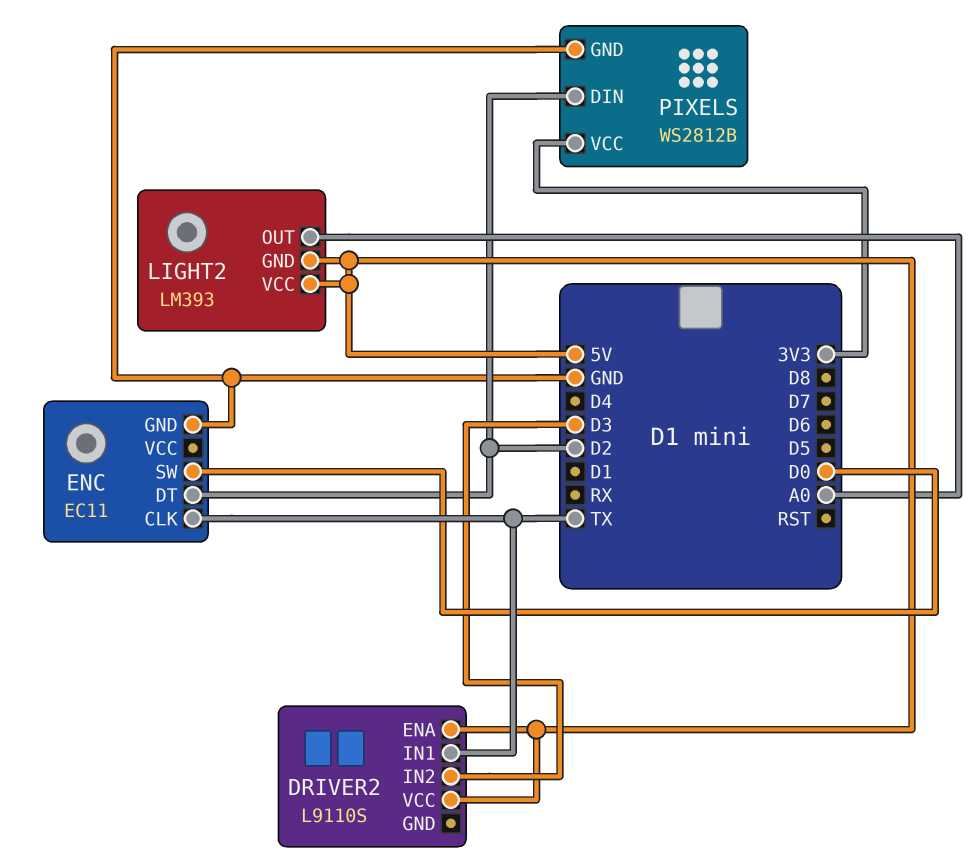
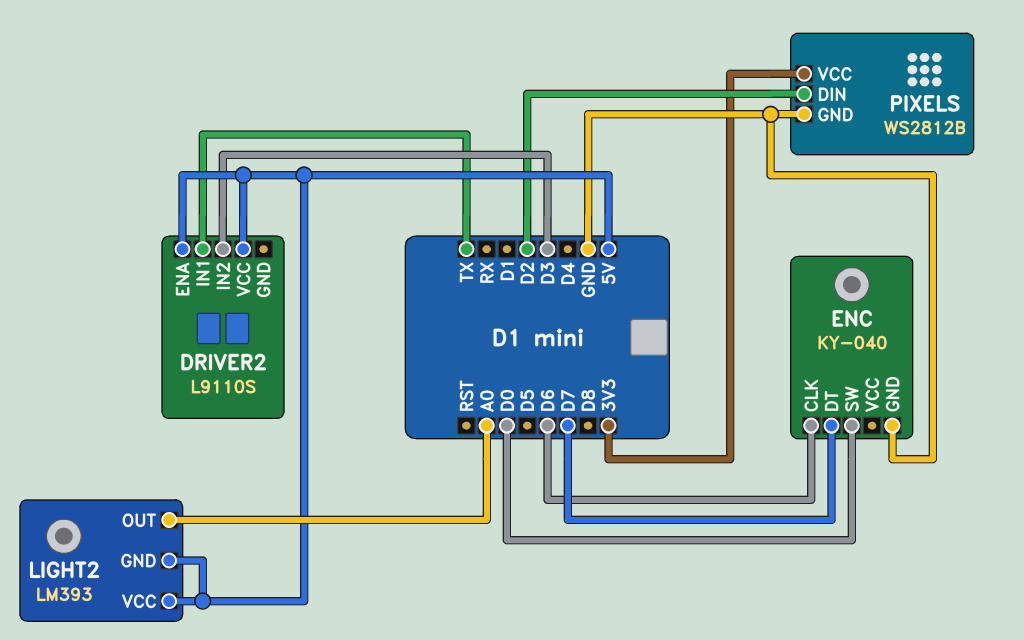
ENC: EC11 -> KY-040
ENC pin CLK: TX -> D6
ENC pin DT: D2 -> D7

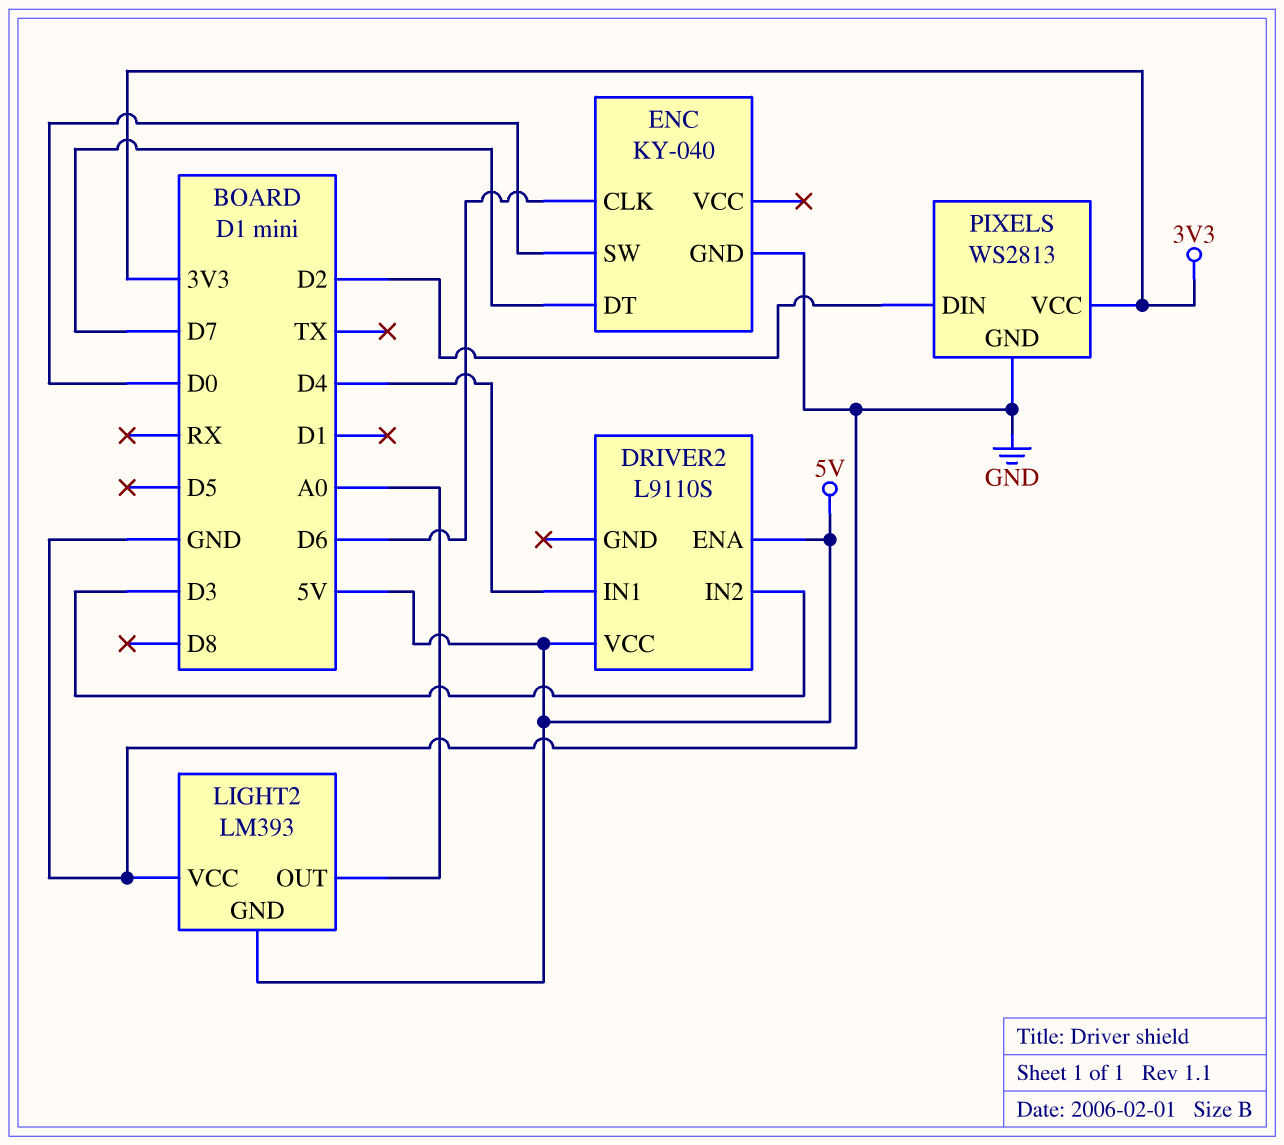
DRIVER2 pin IN1: TX -> D4
LIGHT2 pin VCC: 5V -> GND
PIXELS: WS2812B -> WS2813

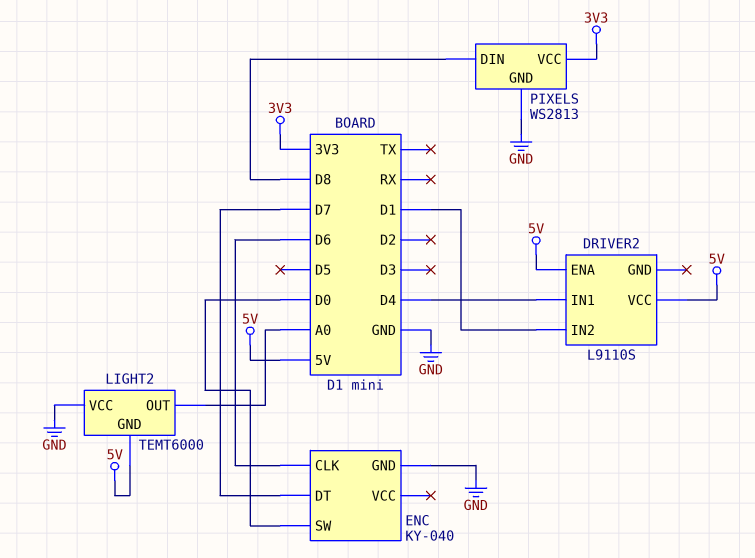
DRIVER2 pin IN2: D3 -> D1
LIGHT2: LM393 -> TEMT6000
PIXELS pin DIN: D2 -> D8

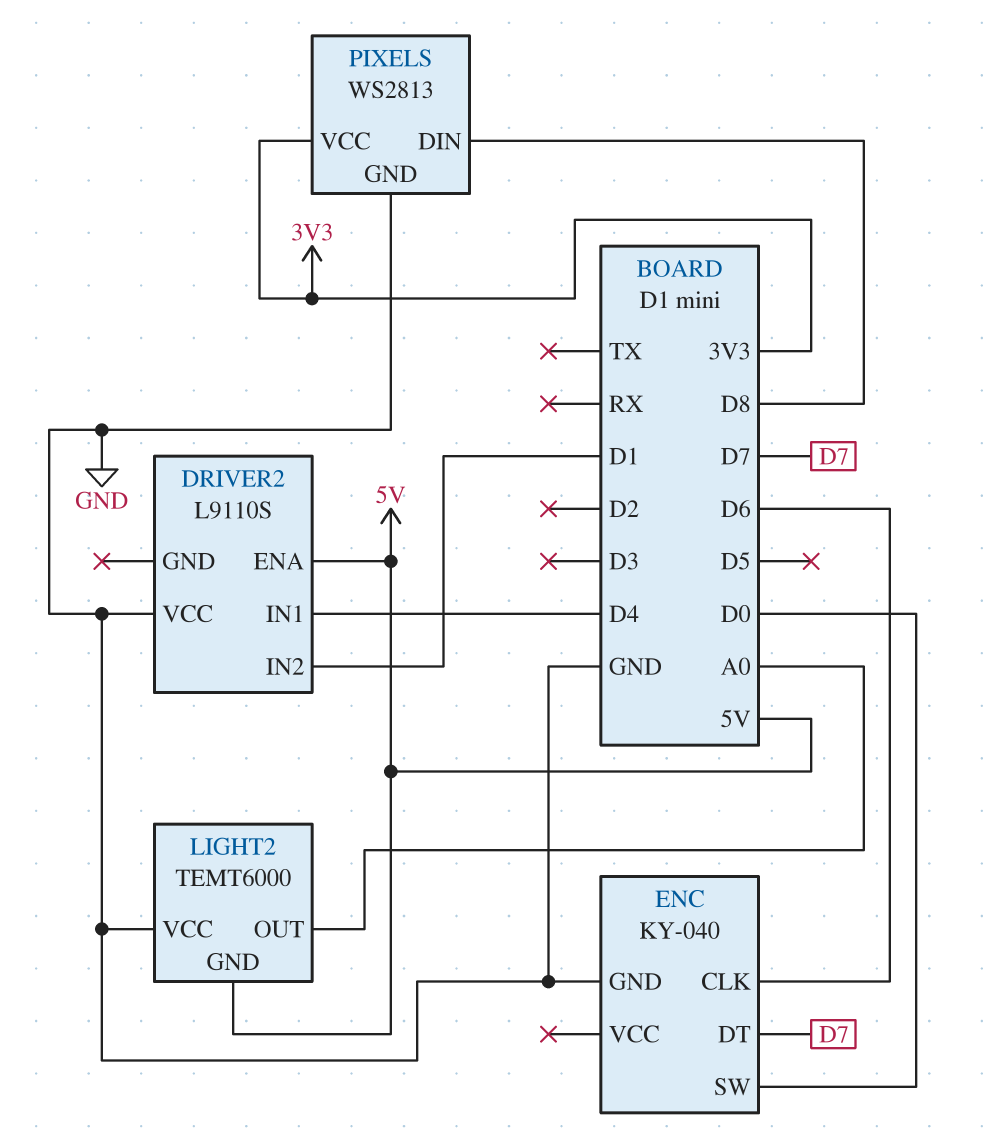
DRIVER2 pin VCC: 5V -> GND

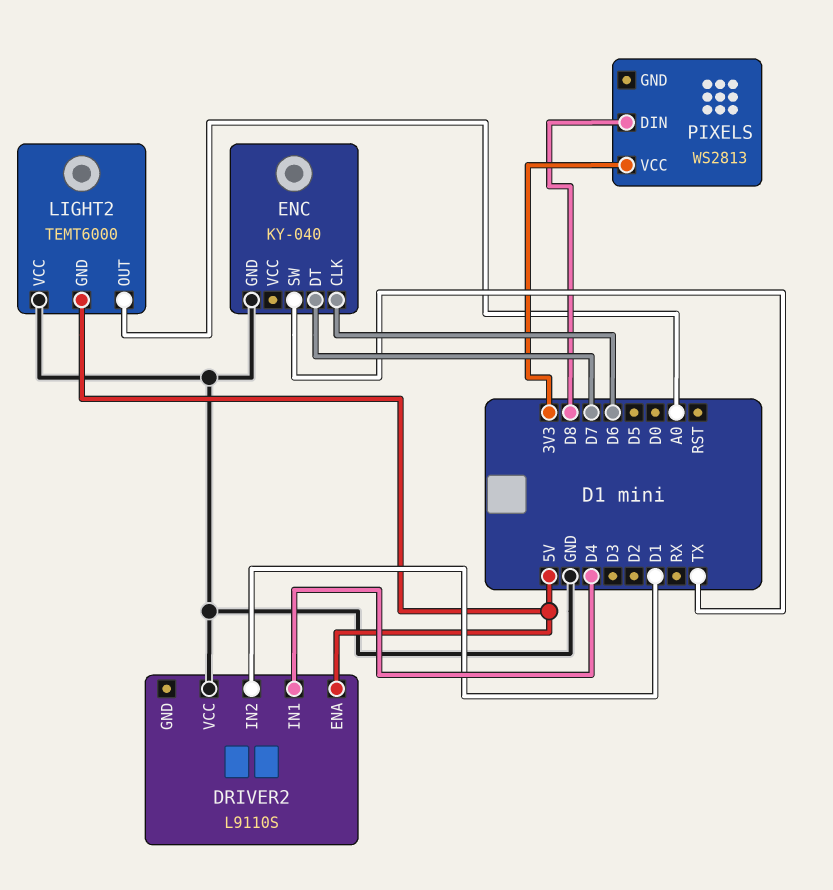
ENC pin SW: D0 -> TX
PIXELS pin GND: GND -> none

